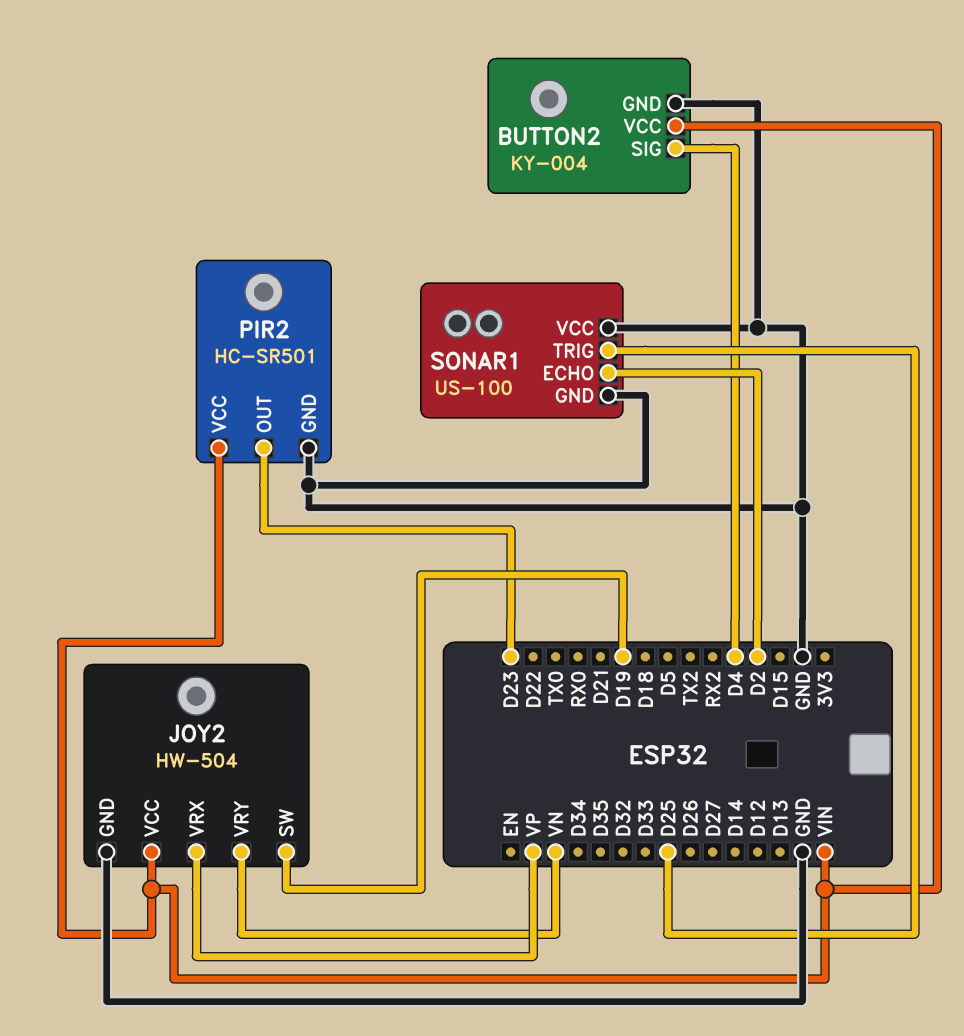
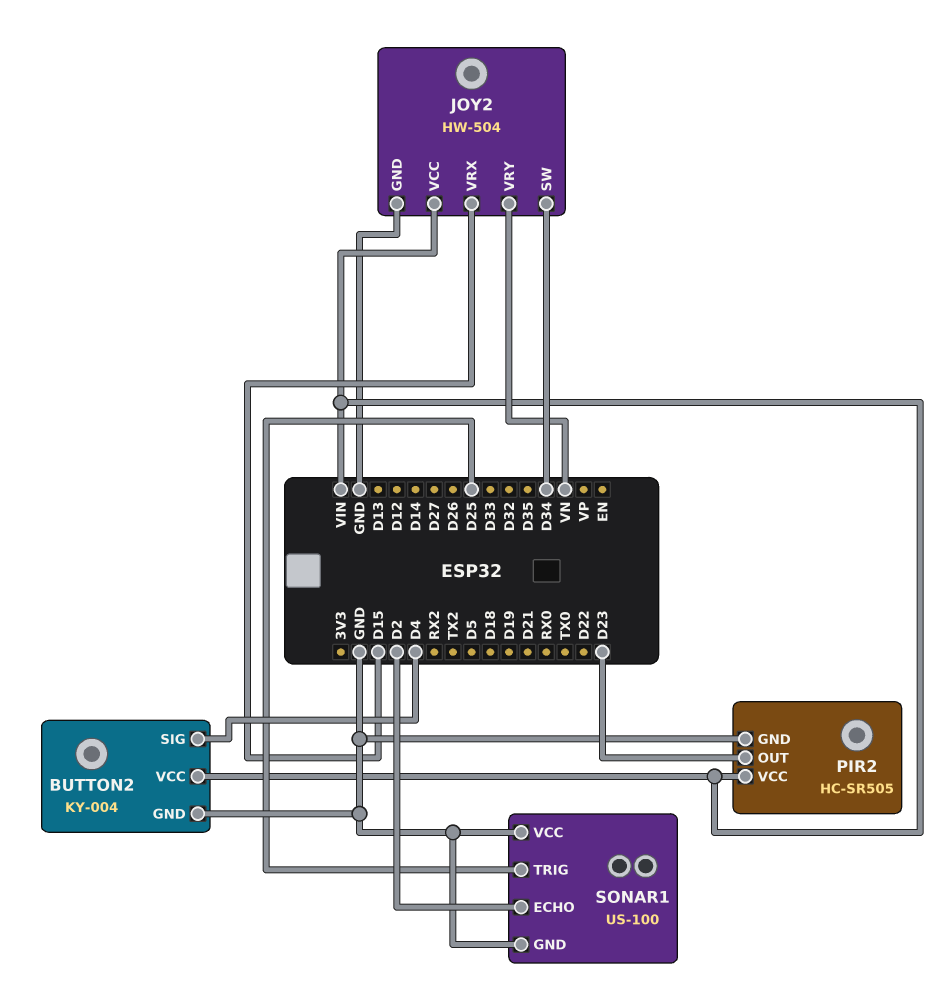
JOY2 pin SW: D19 -> D34
JOY2 pin VRX: VP -> D15
PIR2: HC-SR501 -> HC-SR505

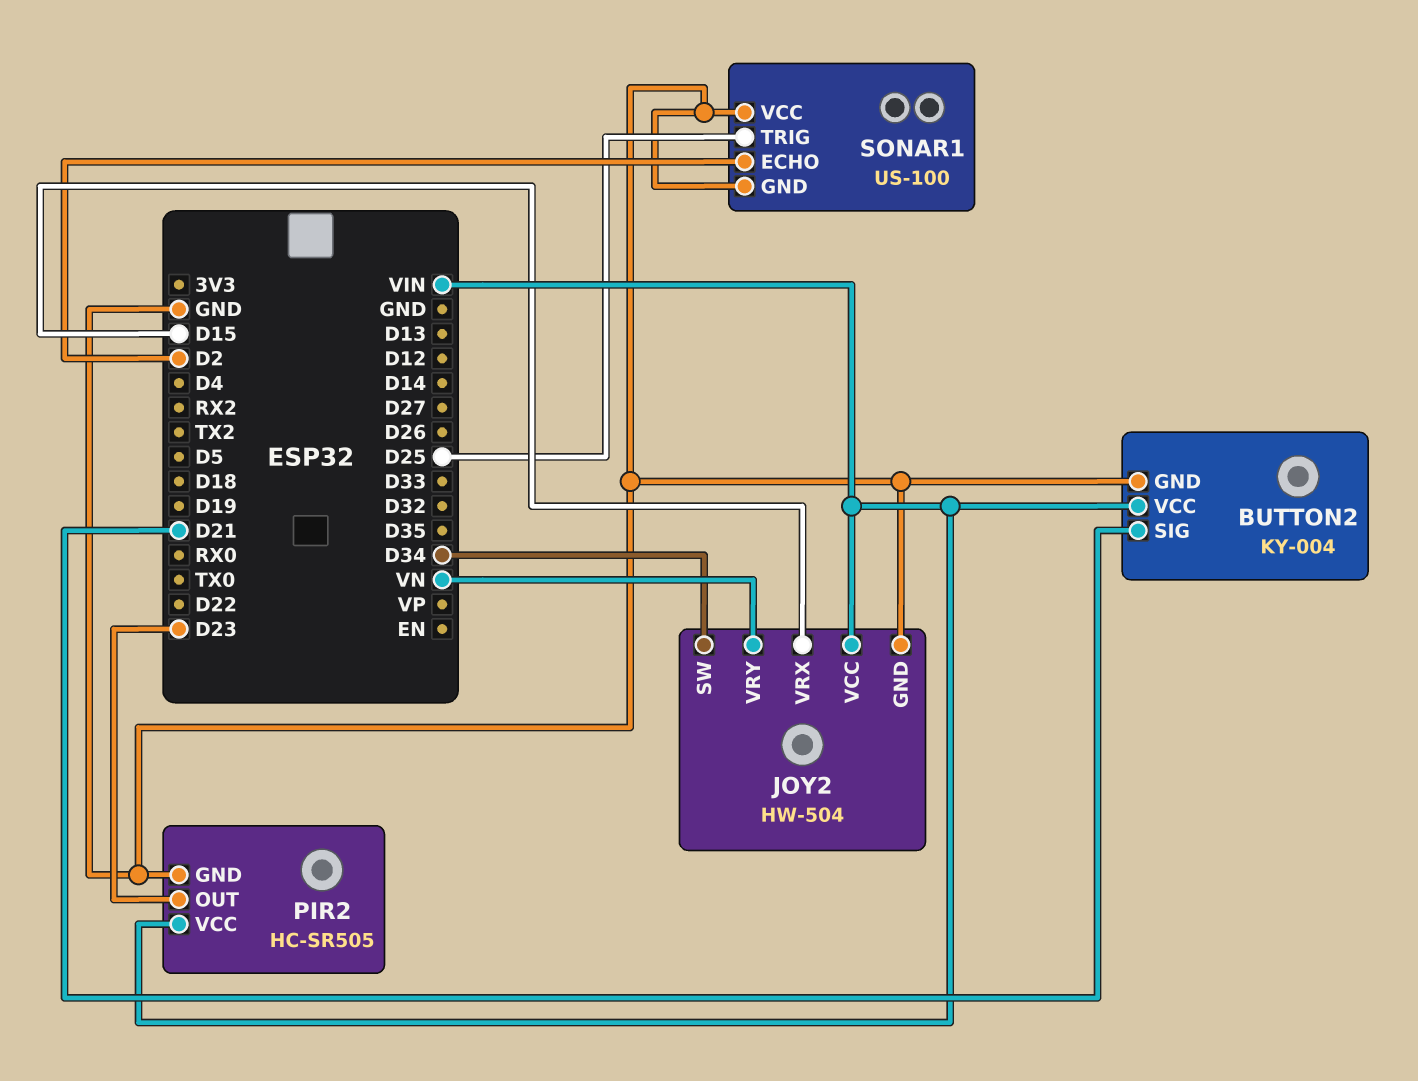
BUTTON2 pin SIG: D4 -> D21

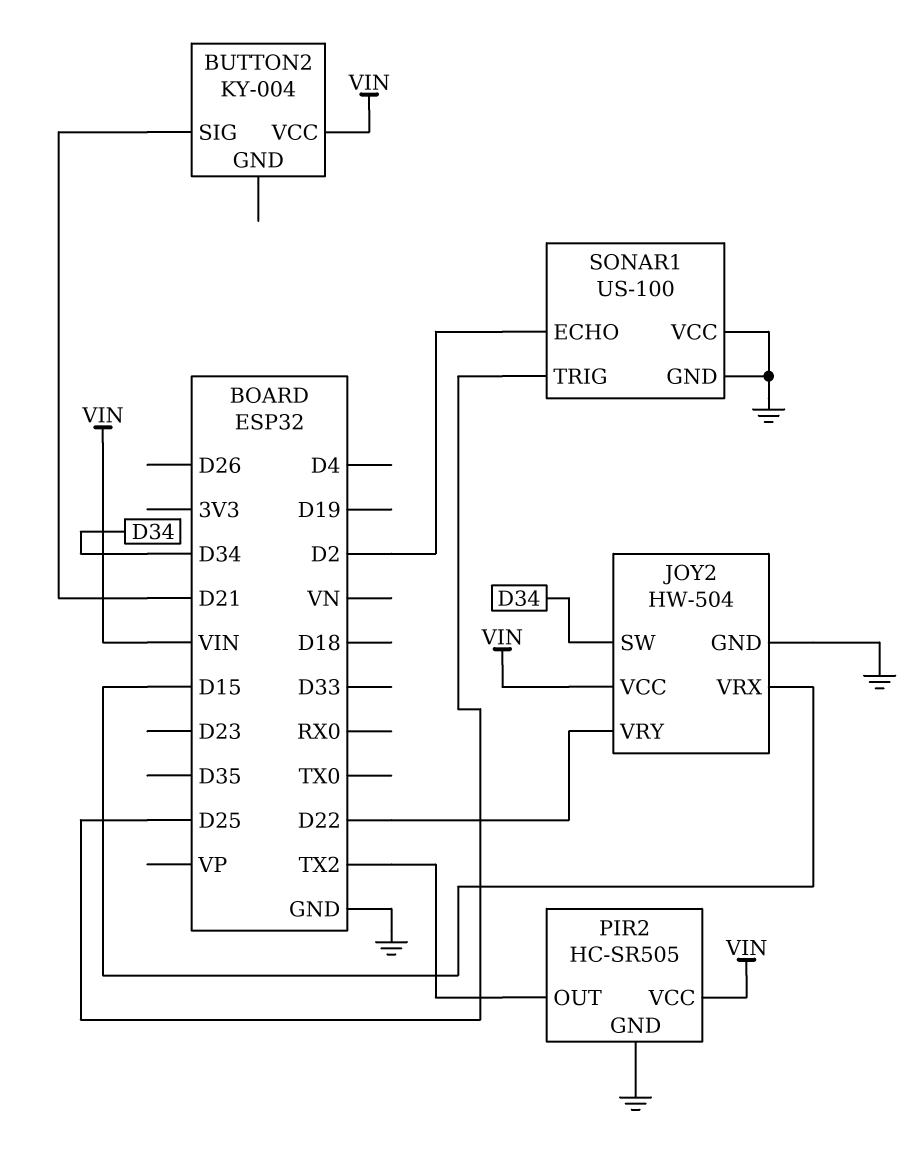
BUTTON2 pin GND: GND -> none
JOY2 pin VRY: VN -> D22
PIR2 pin OUT: D23 -> TX2

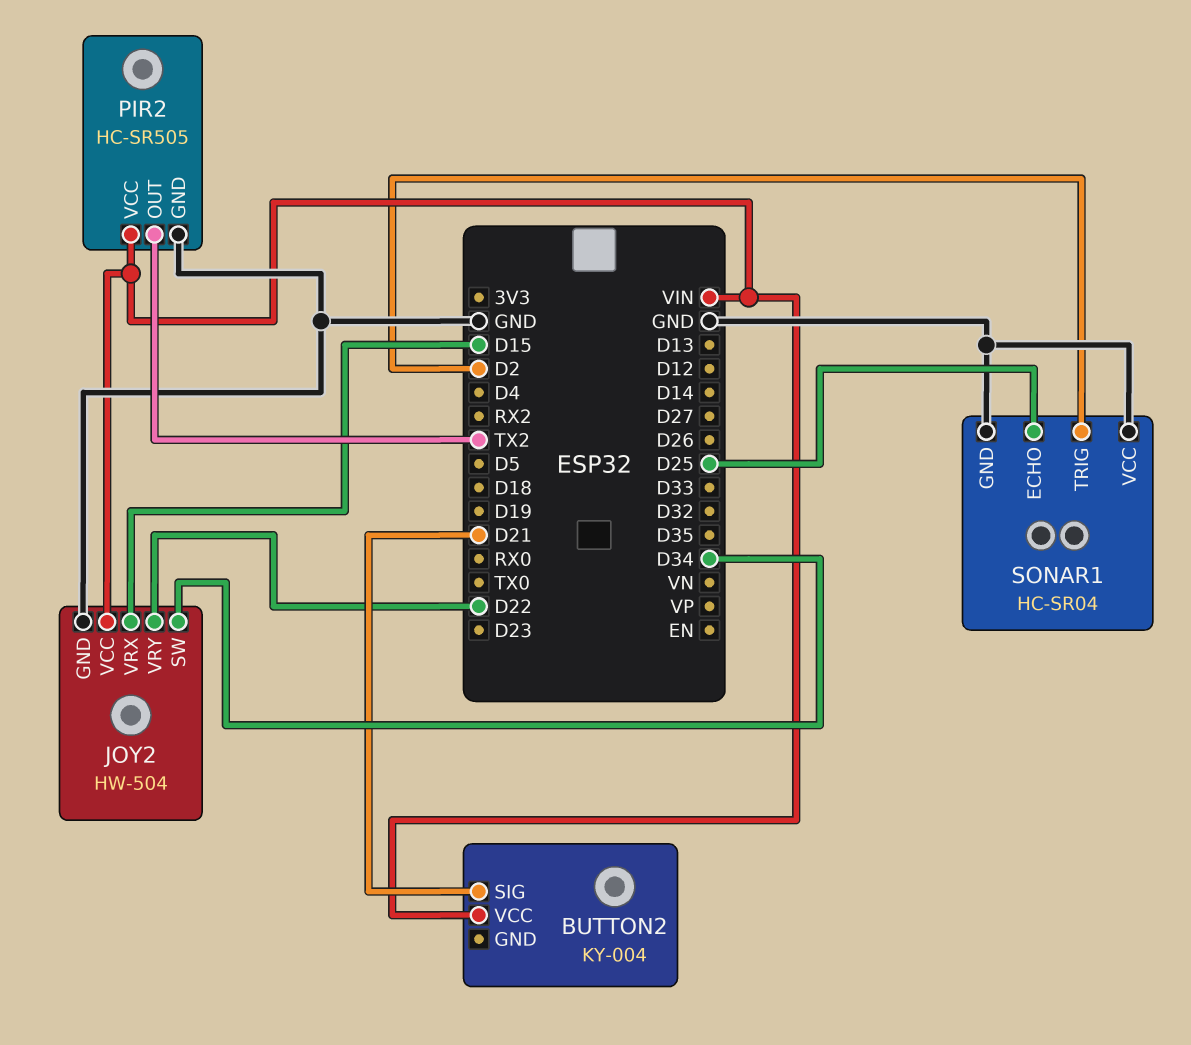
SONAR1: US-100 -> HC-SR04
SONAR1 pin ECHO: D2 -> D25
SONAR1 pin TRIG: D25 -> D2

